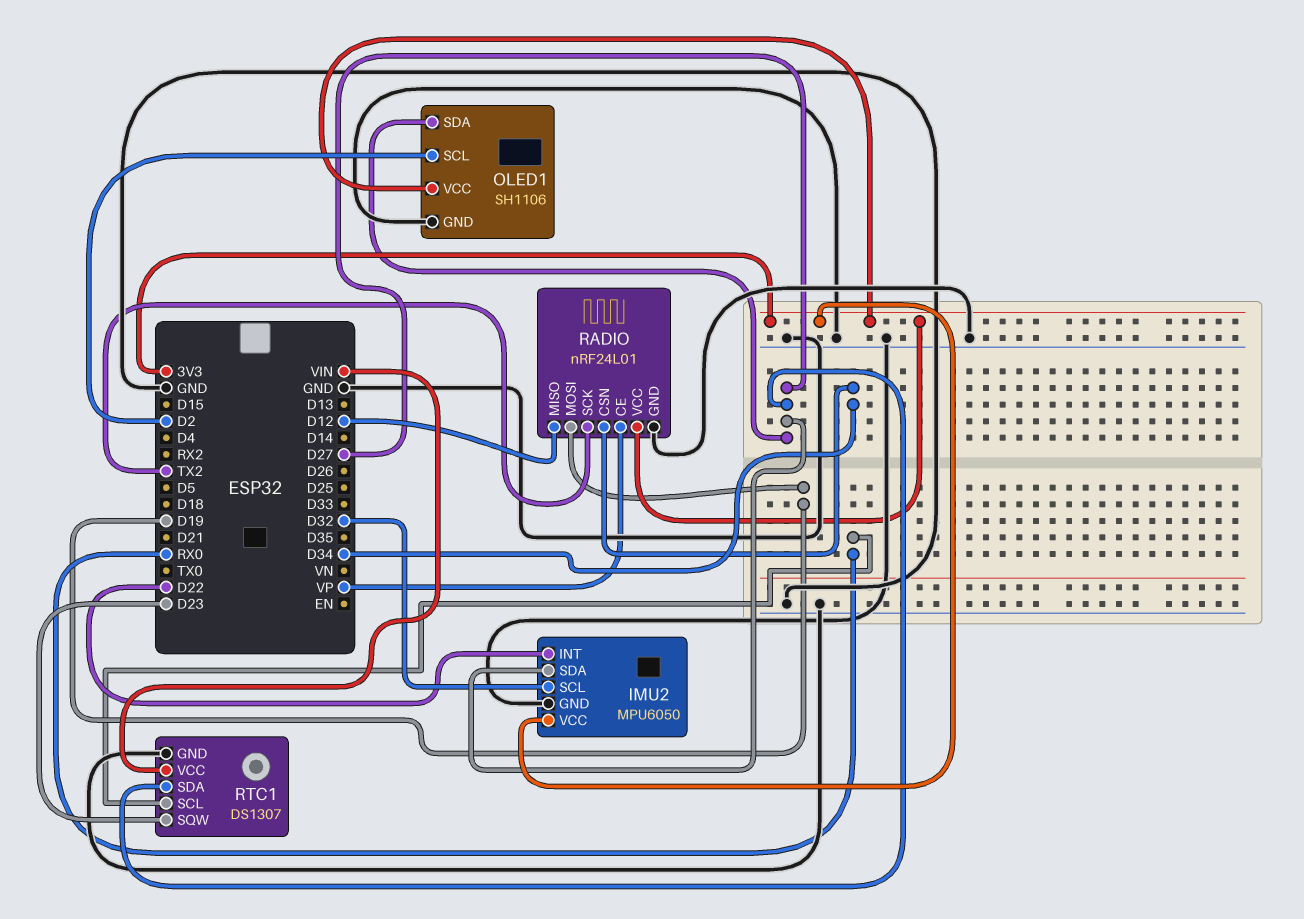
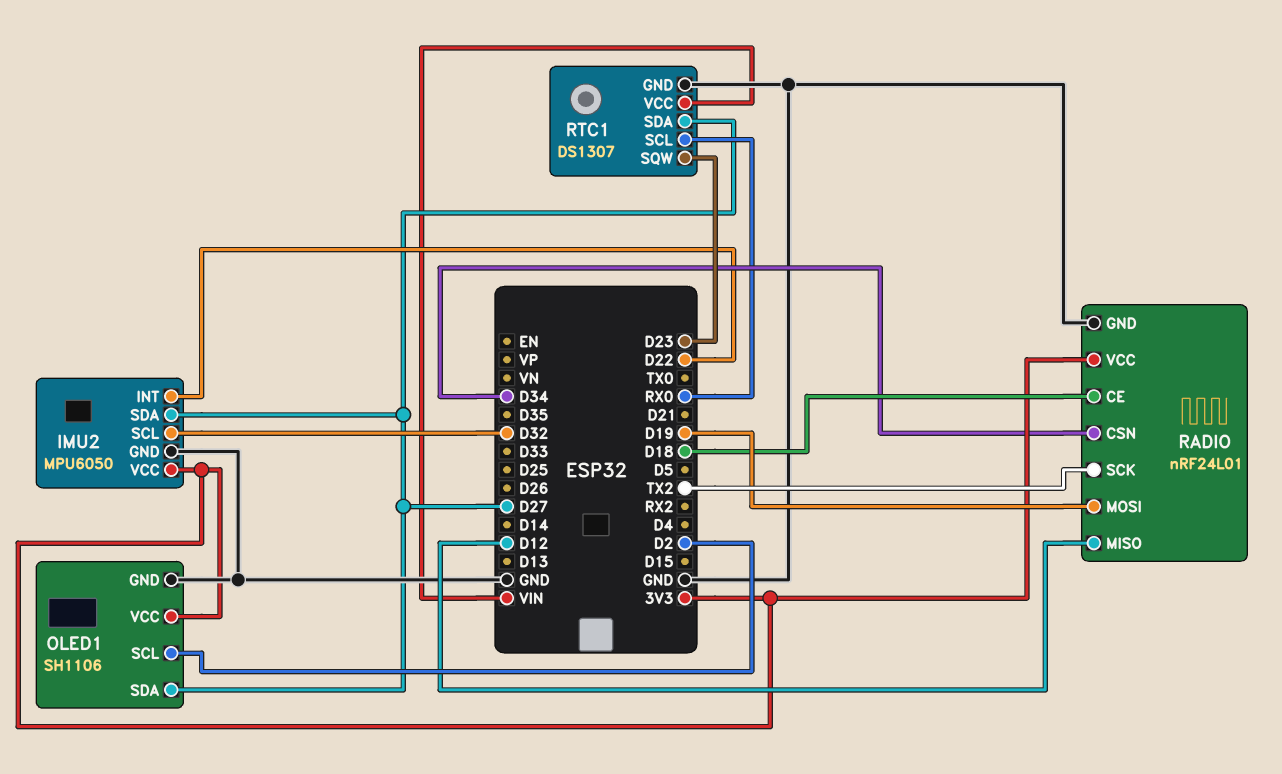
RADIO pin CE: VP -> D18

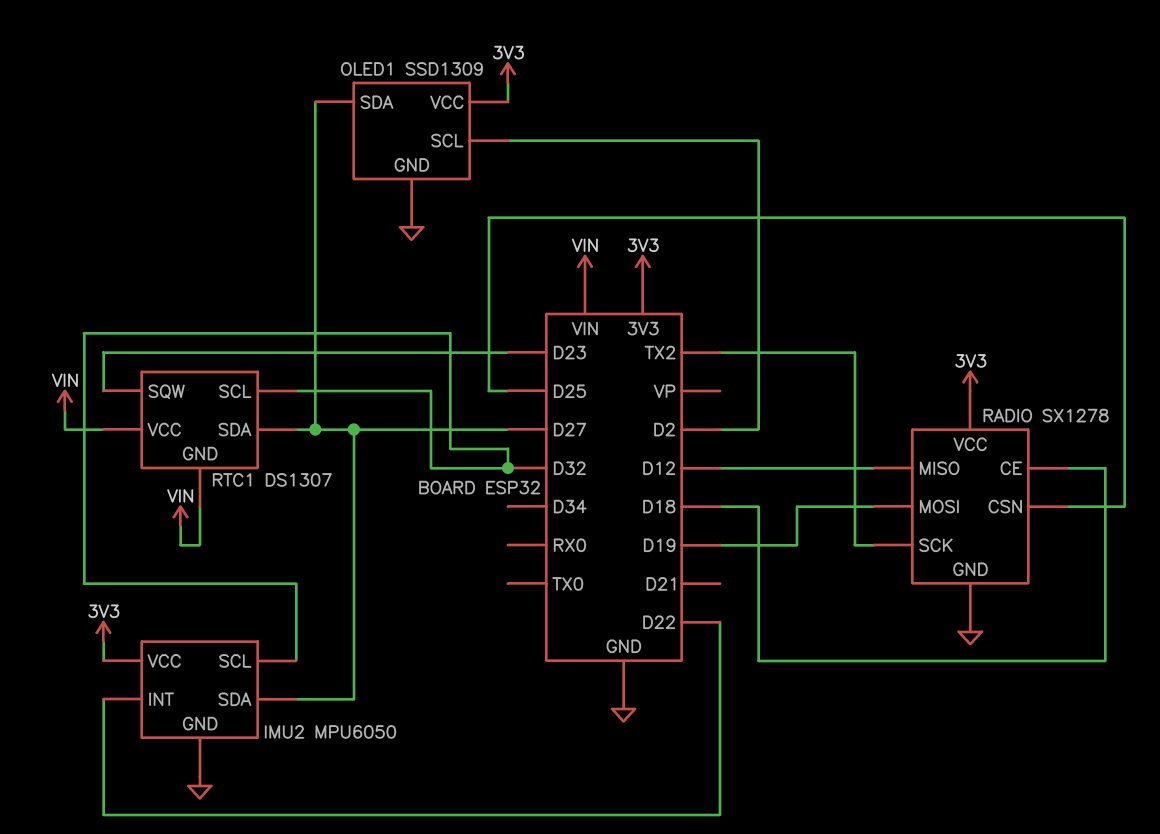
OLED1: SH1106 -> SSD1309
RADIO: nRF24L01 -> SX1278
RADIO pin CSN: D34 -> D25
RTC1 pin GND: GND -> VIN
RTC1 pin SCL: RX0 -> D32

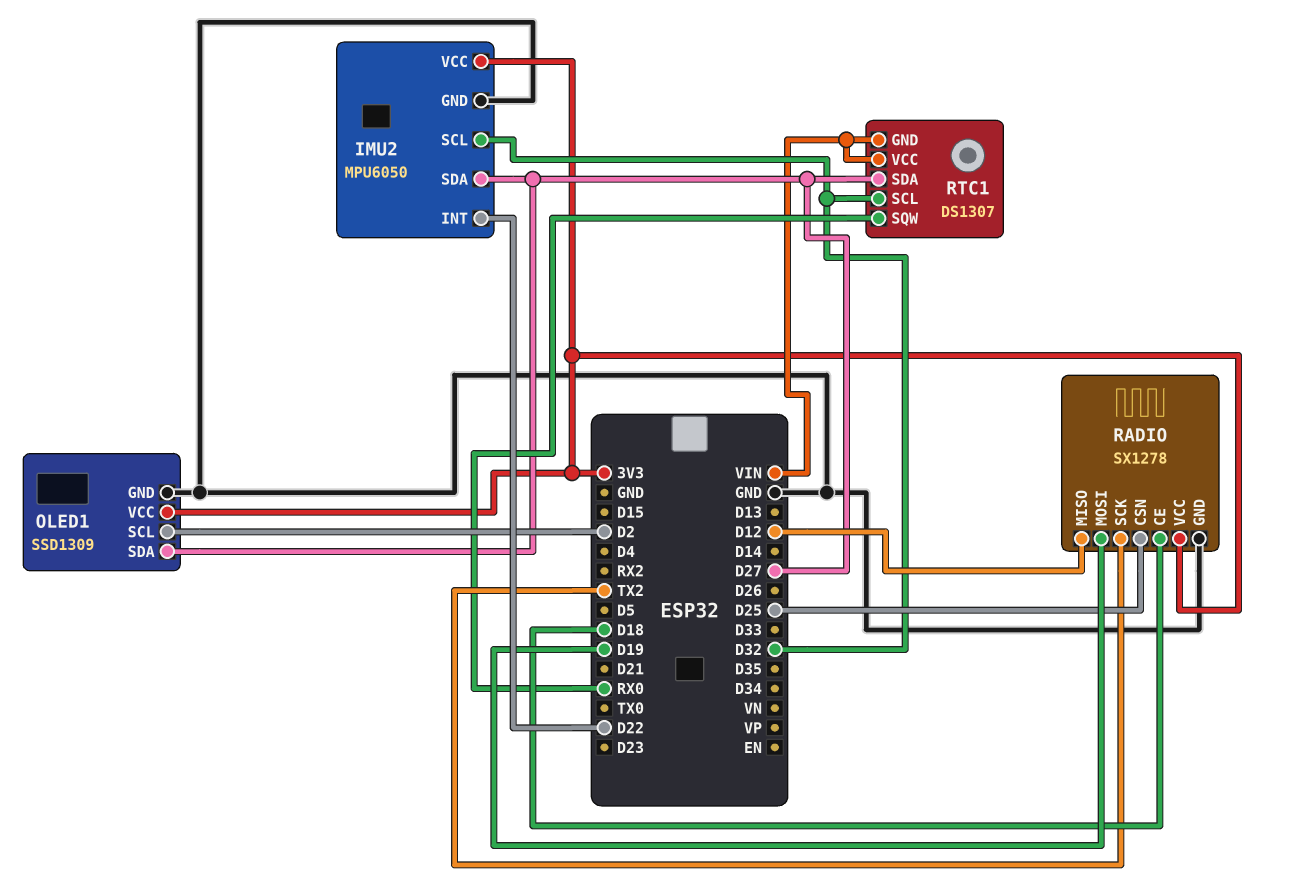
RTC1 pin SQW: D23 -> RX0

